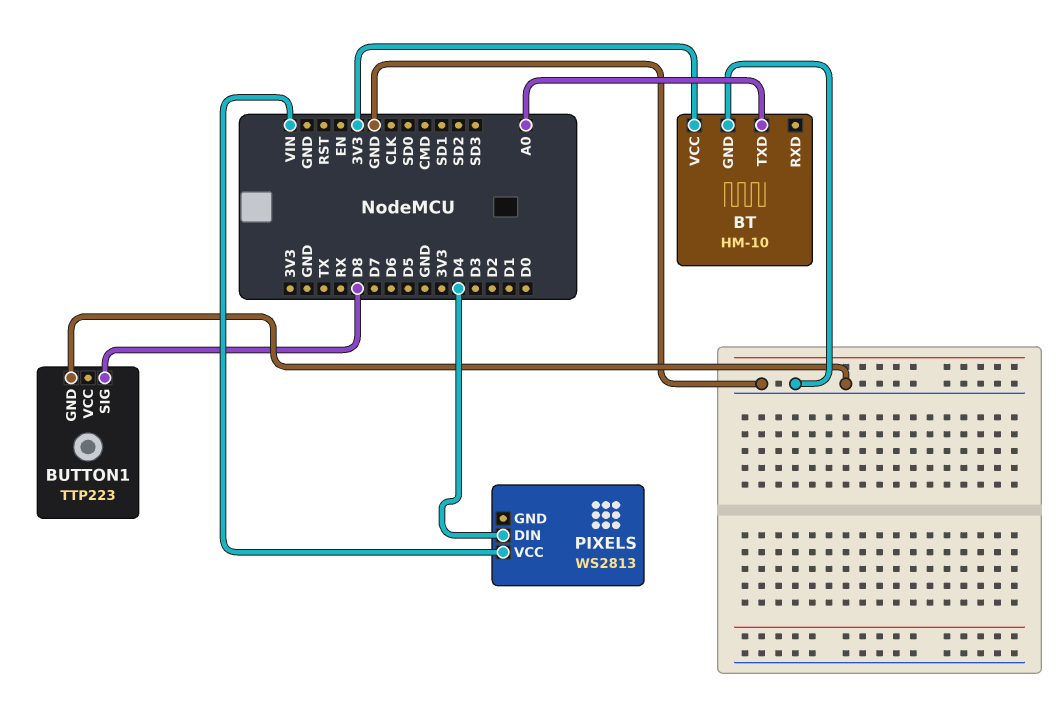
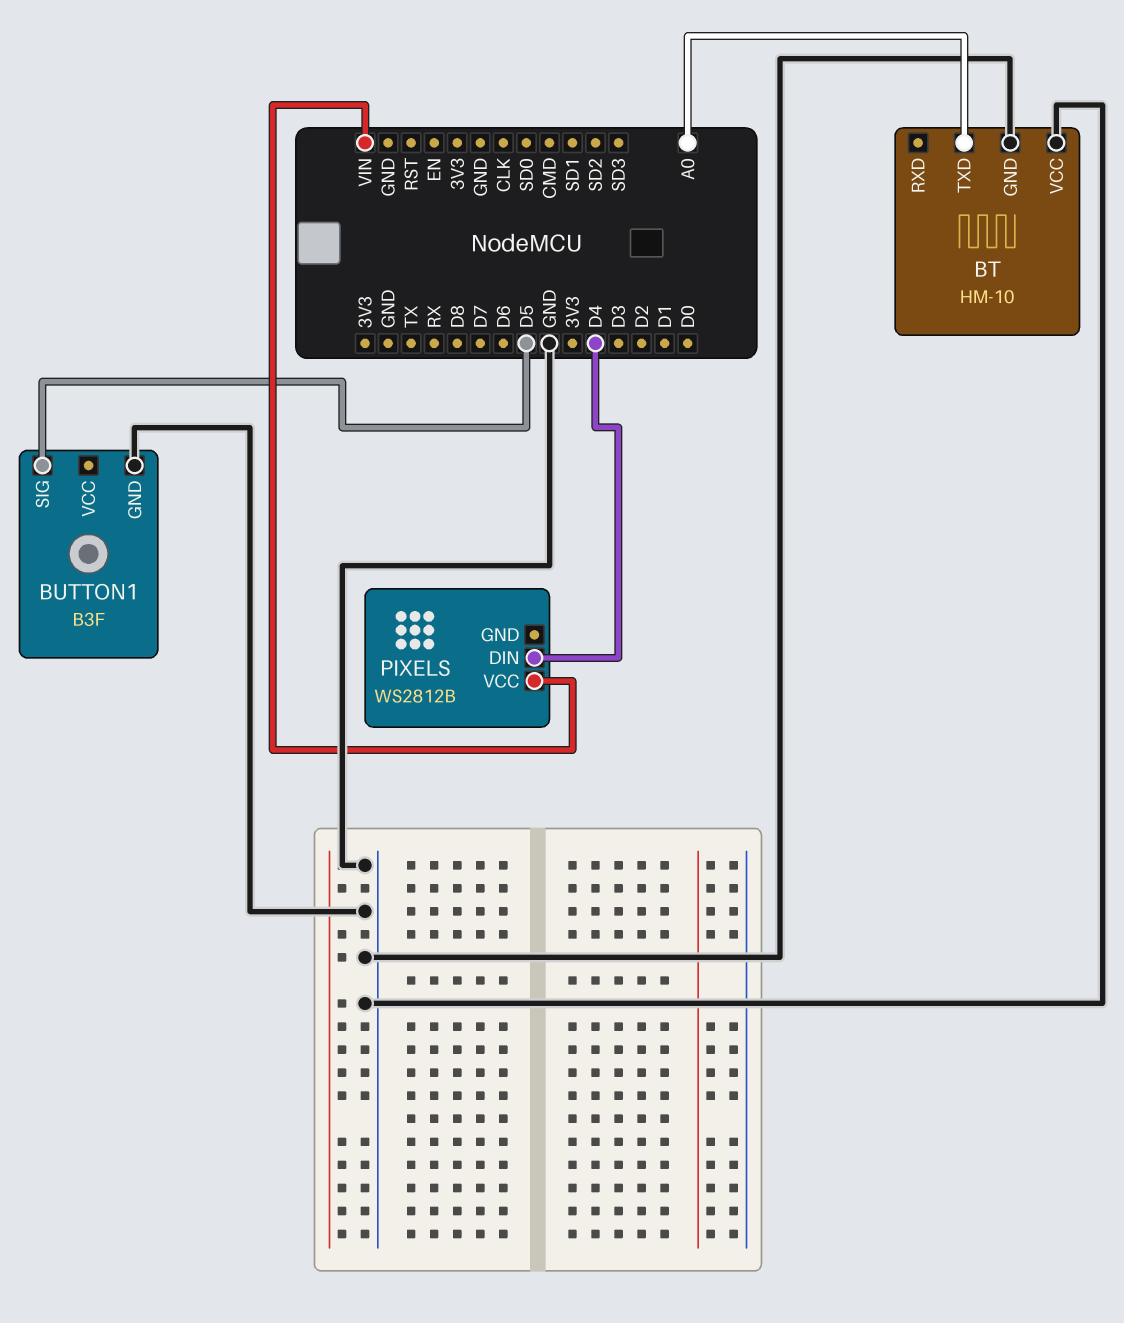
BT pin VCC: 3V3 -> GND
BUTTON1: TTP223 -> B3F
BUTTON1 pin SIG: D8 -> D5
PIXELS: WS2813 -> WS2812B

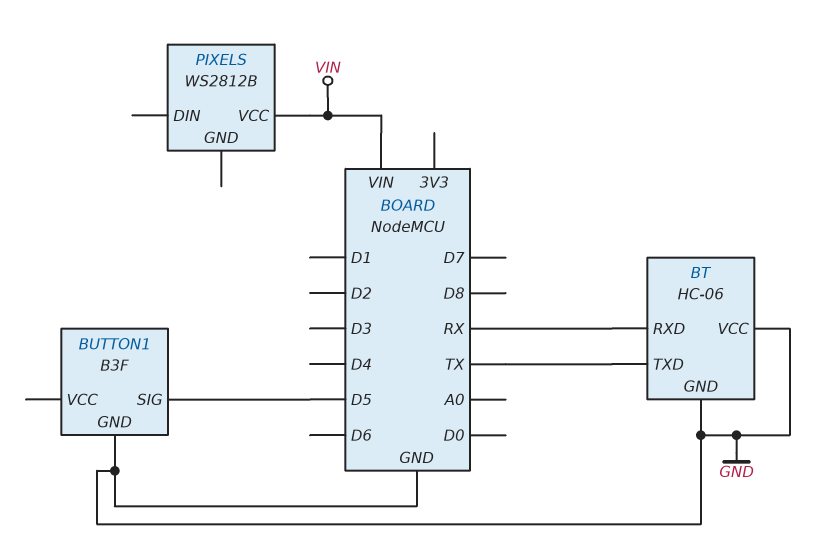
BT: HM-10 -> HC-06
BT pin RXD: none -> RX
BT pin TXD: A0 -> TX
PIXELS pin DIN: D4 -> none

